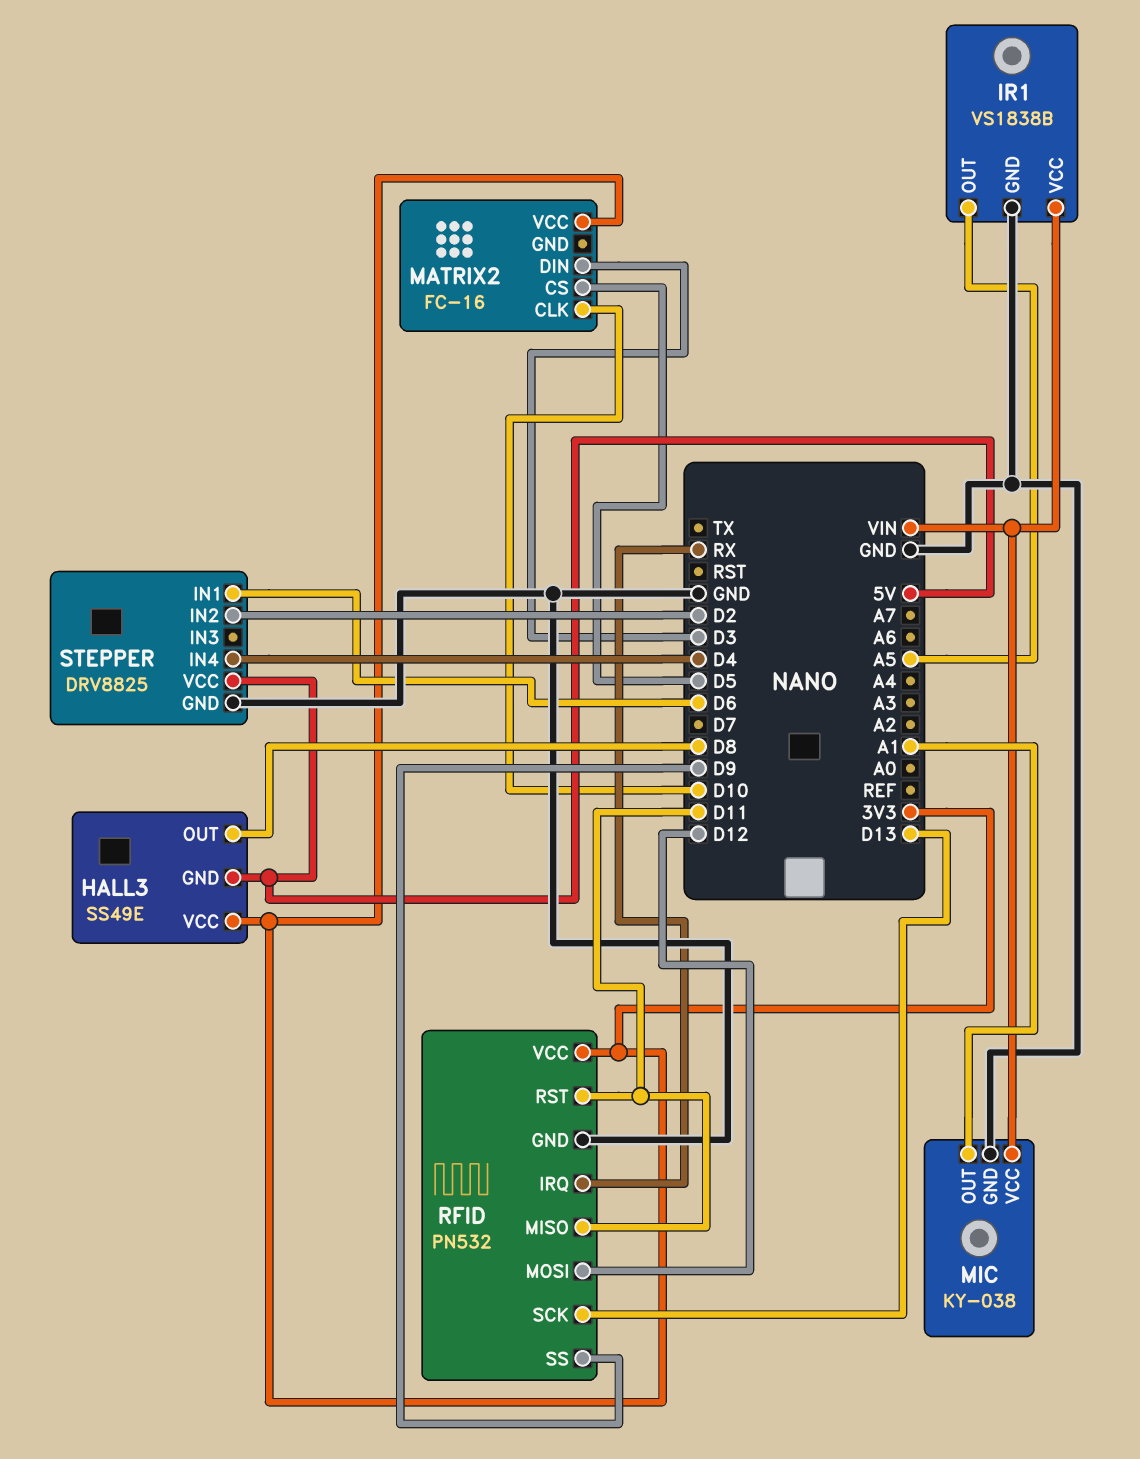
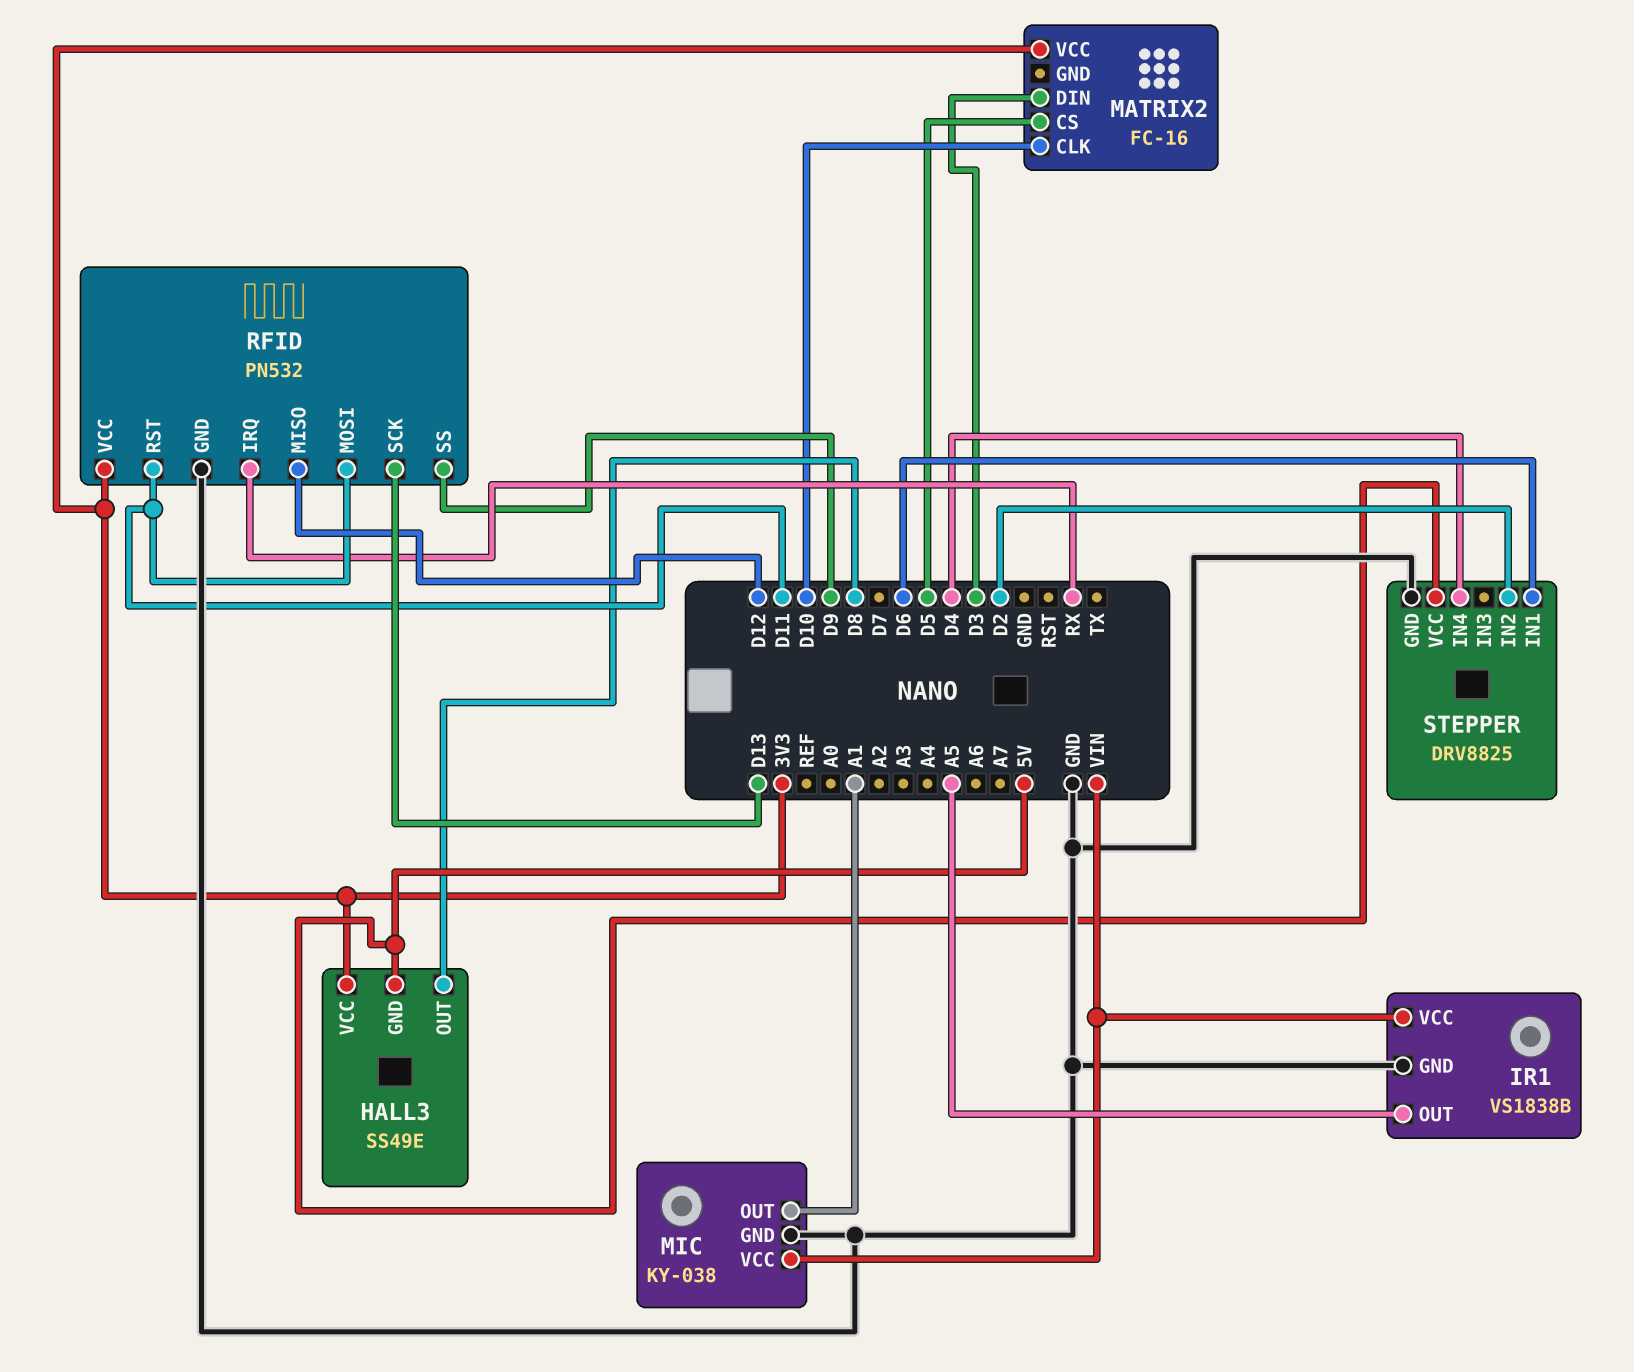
RFID pin MISO: D11 -> D12
RFID pin MOSI: D12 -> D11

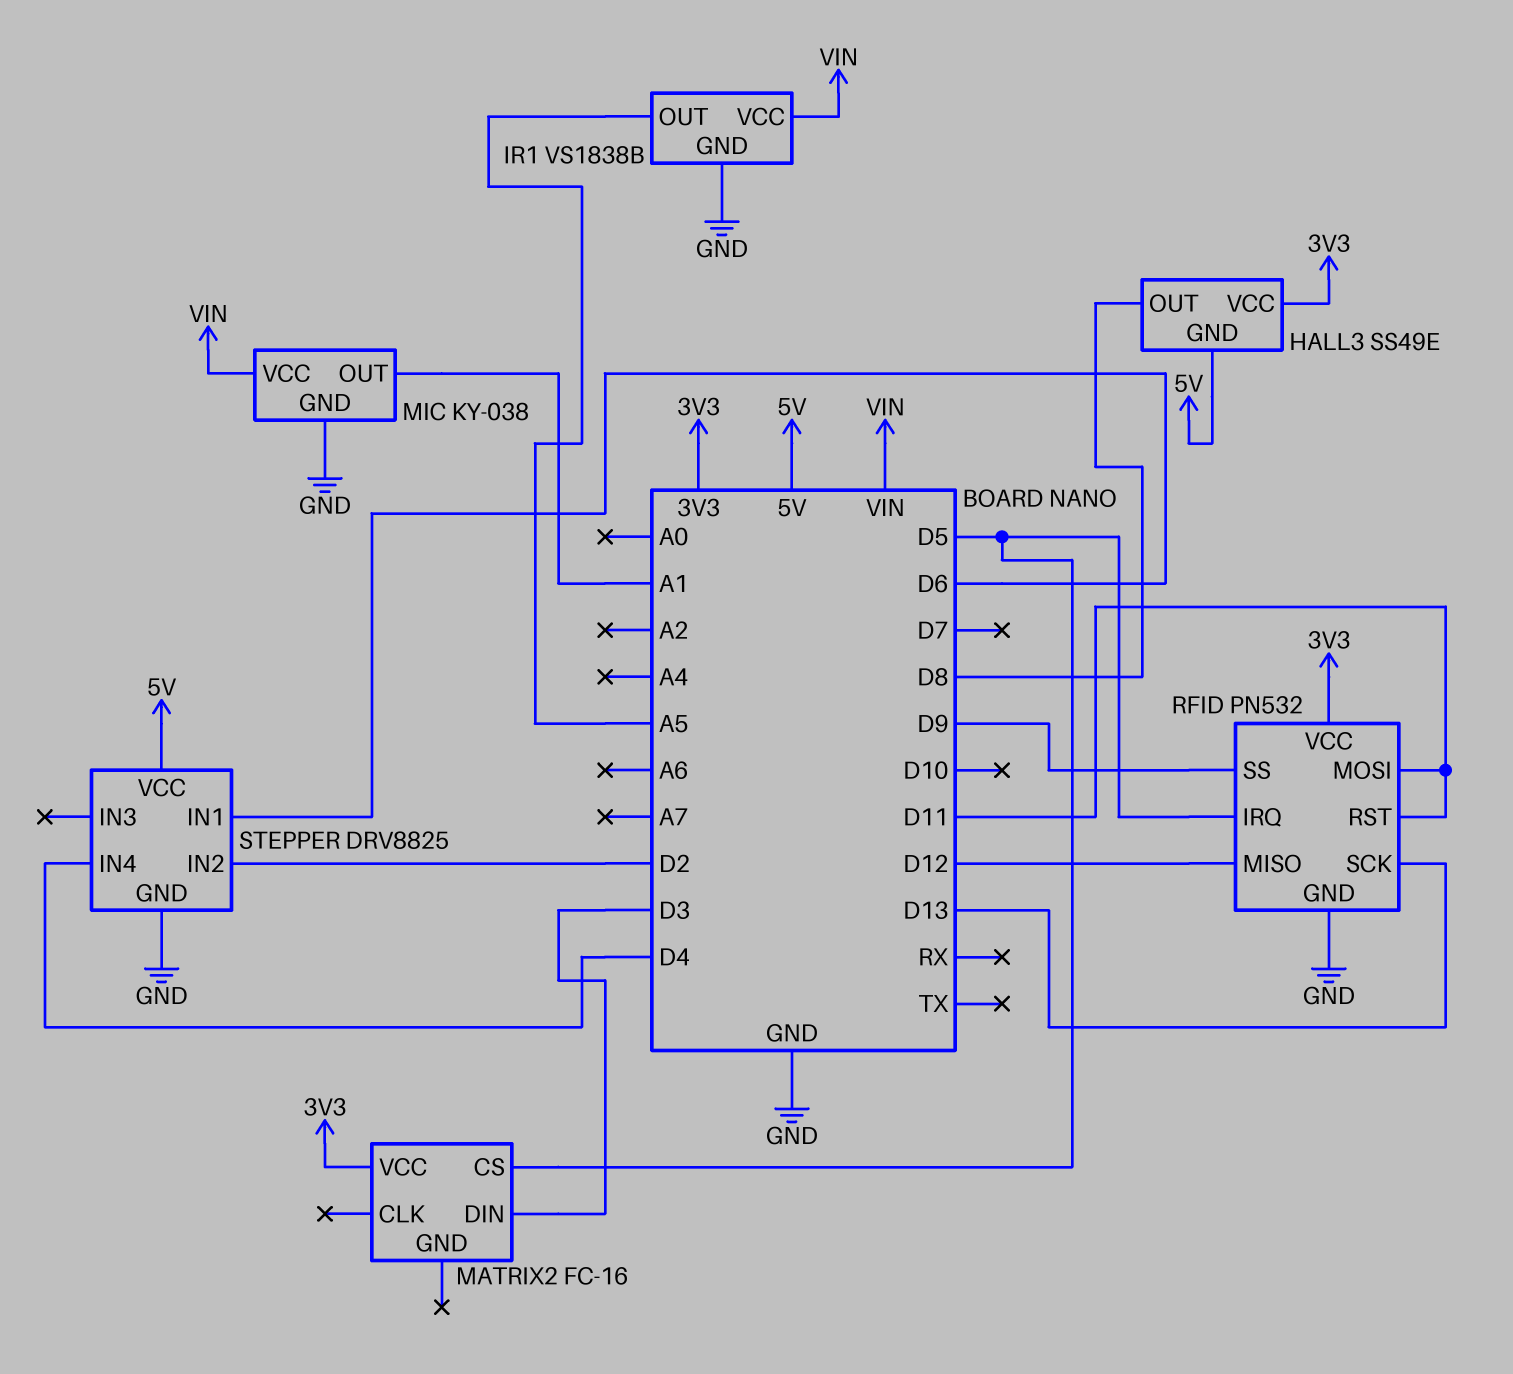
MATRIX2 pin CLK: D10 -> none
RFID pin IRQ: RX -> D5

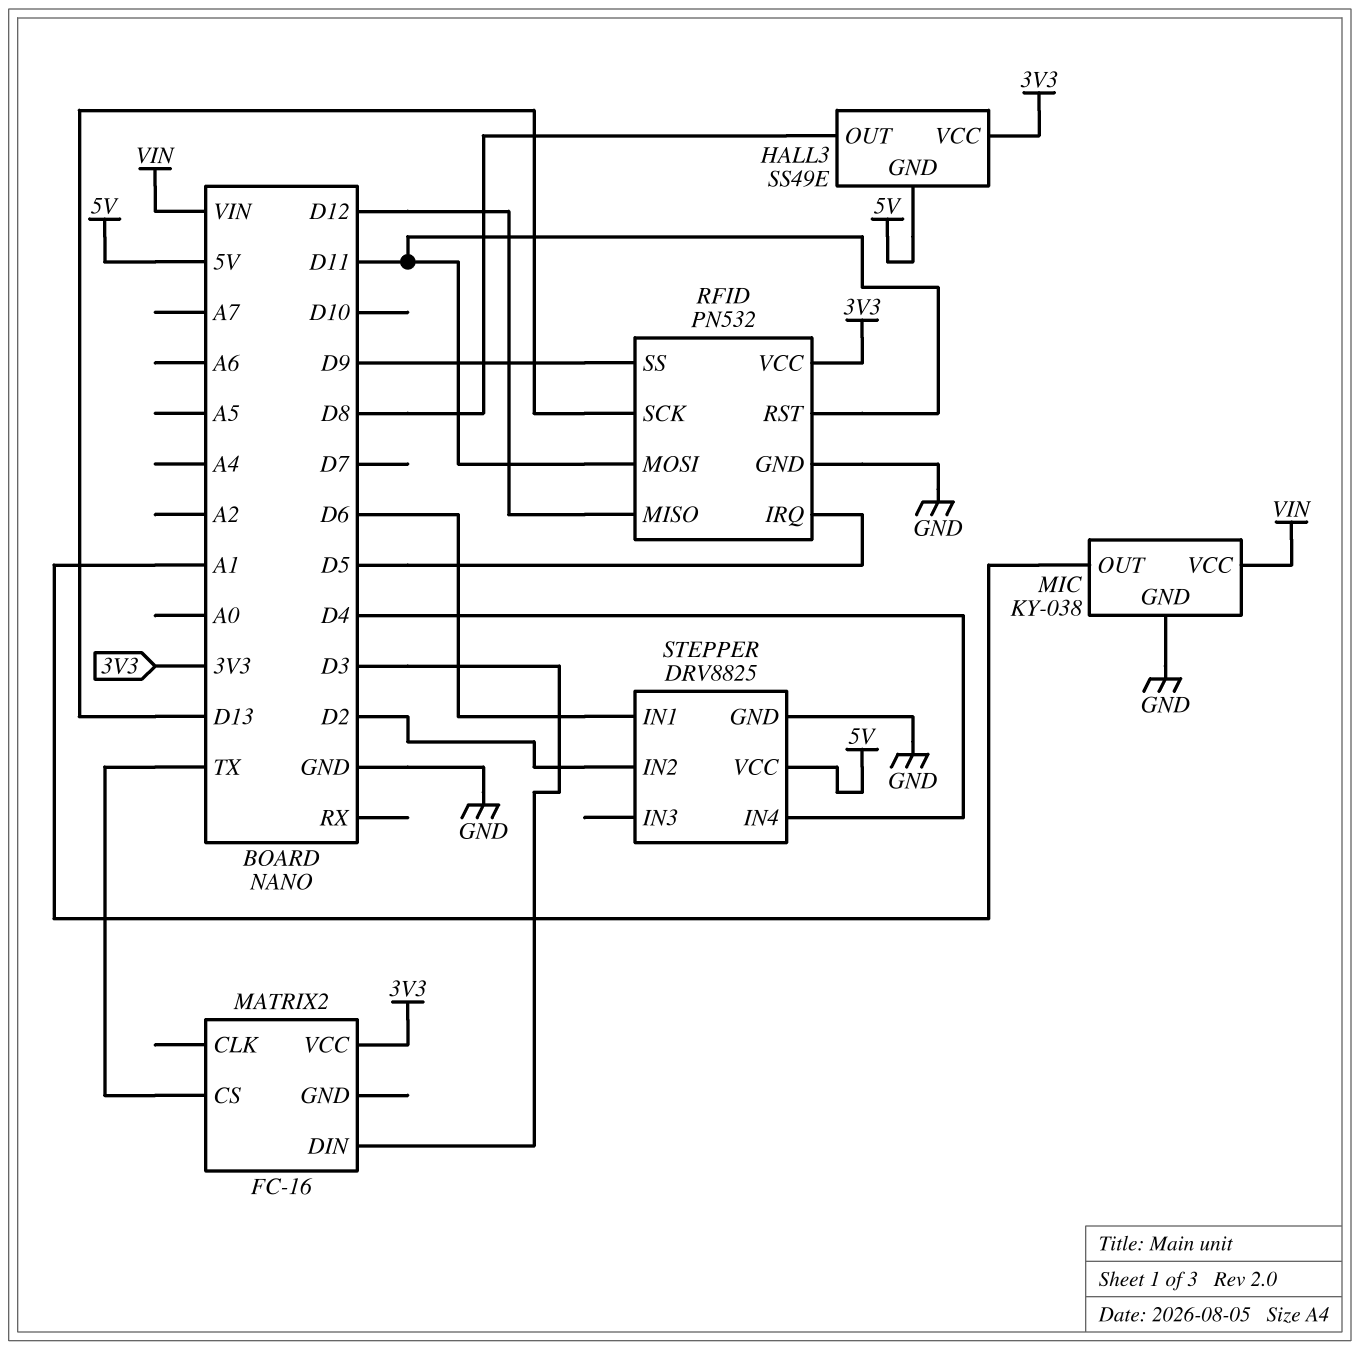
IR1: VS1838B -> none
IR1 pin GND: GND -> none
IR1 pin OUT: A5 -> none
IR1 pin VCC: VIN -> none
MATRIX2 pin CS: D5 -> TX

